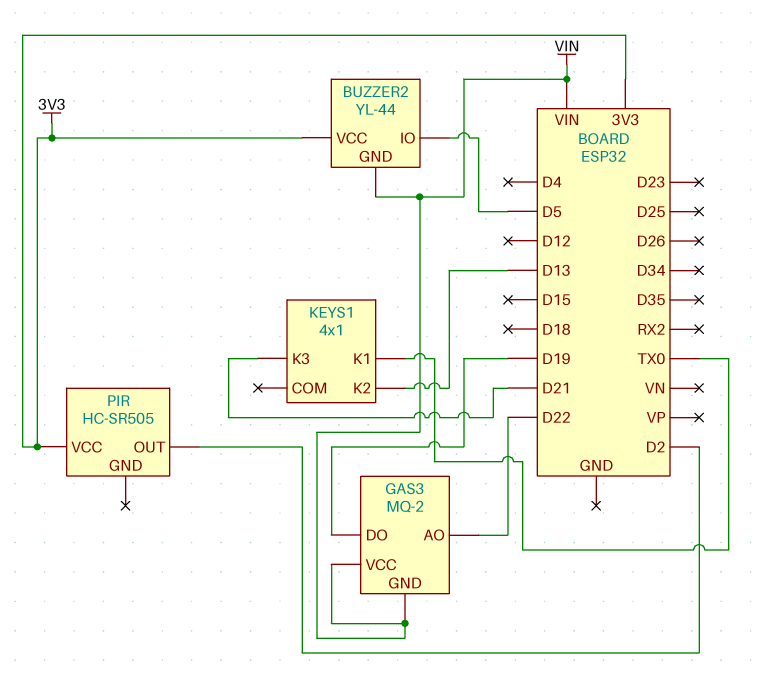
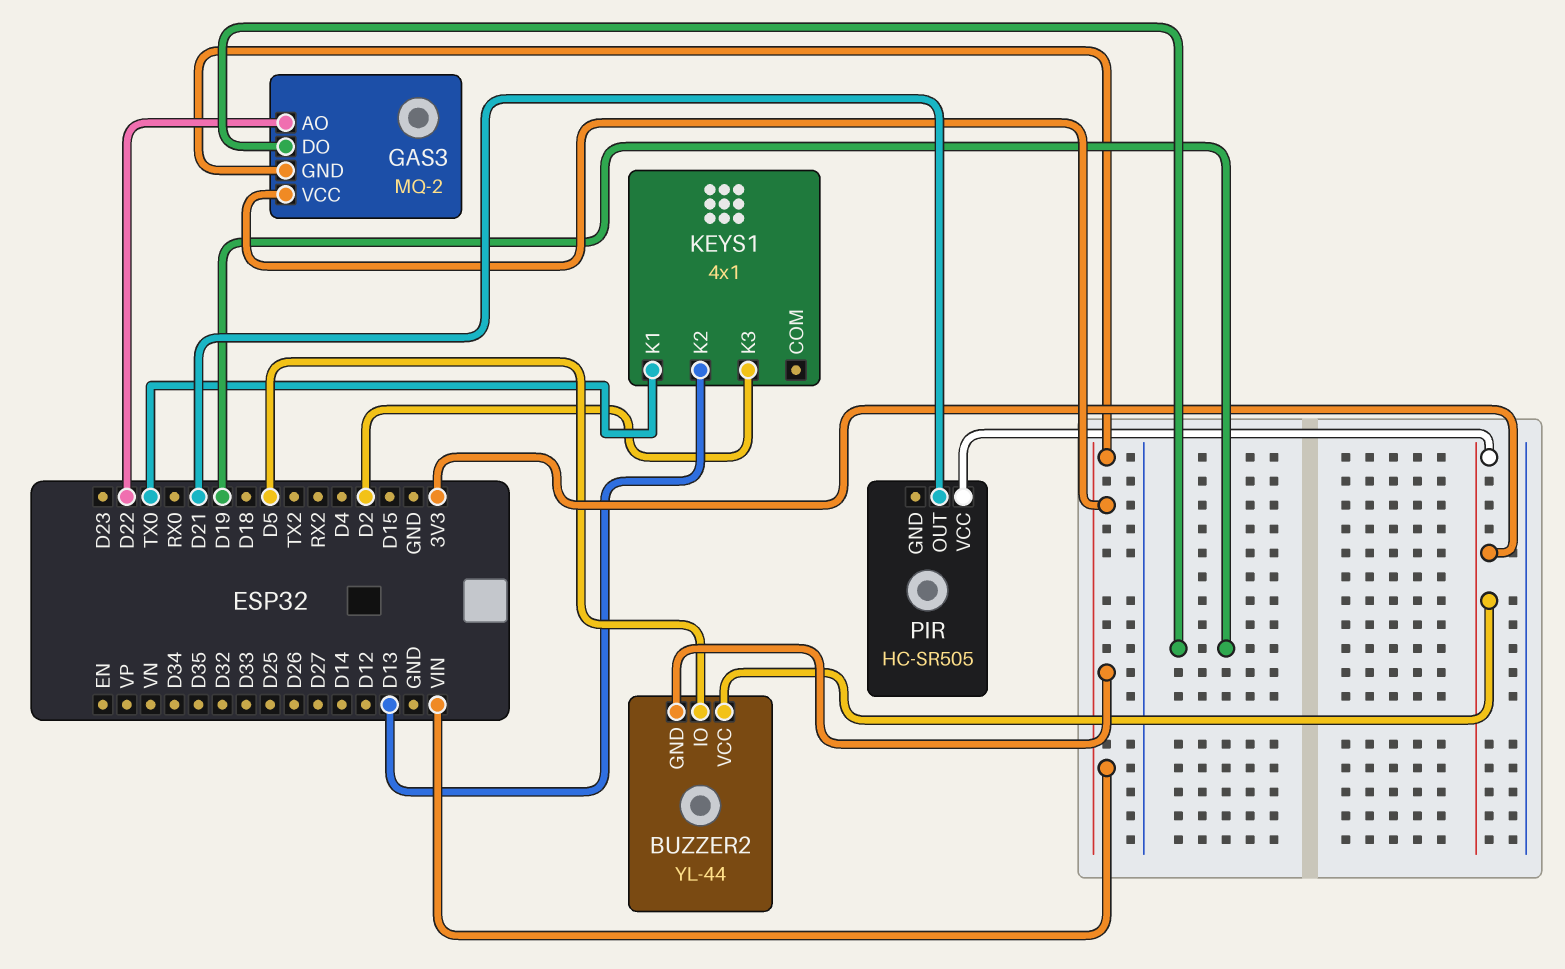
KEYS1 pin K3: D21 -> D2
PIR pin OUT: D2 -> D21

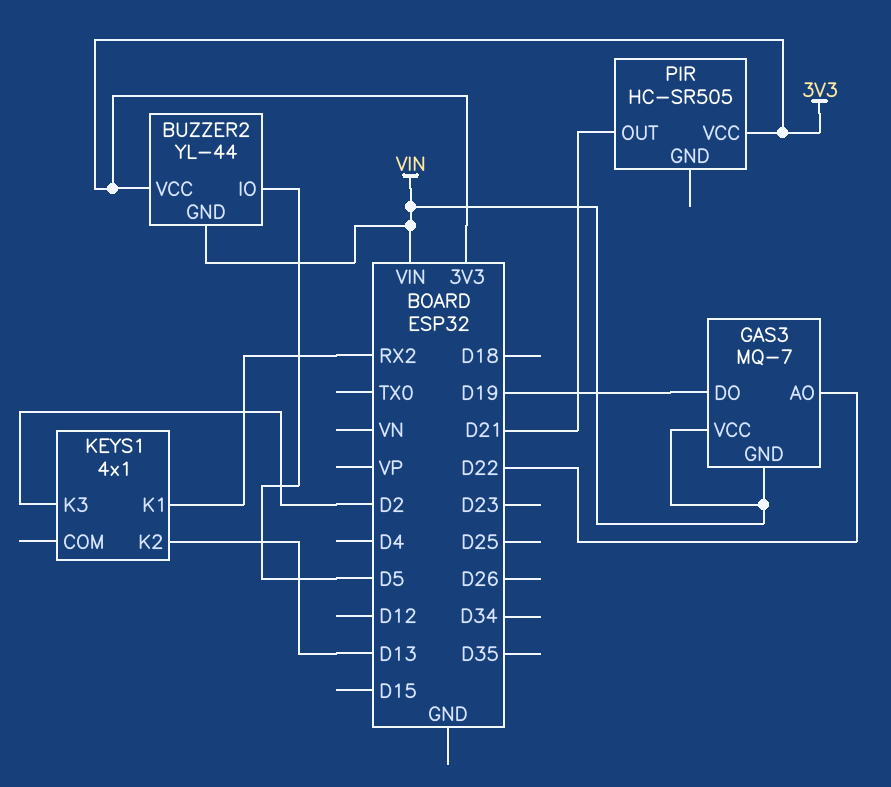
GAS3: MQ-2 -> MQ-7
KEYS1 pin K1: TX0 -> RX2

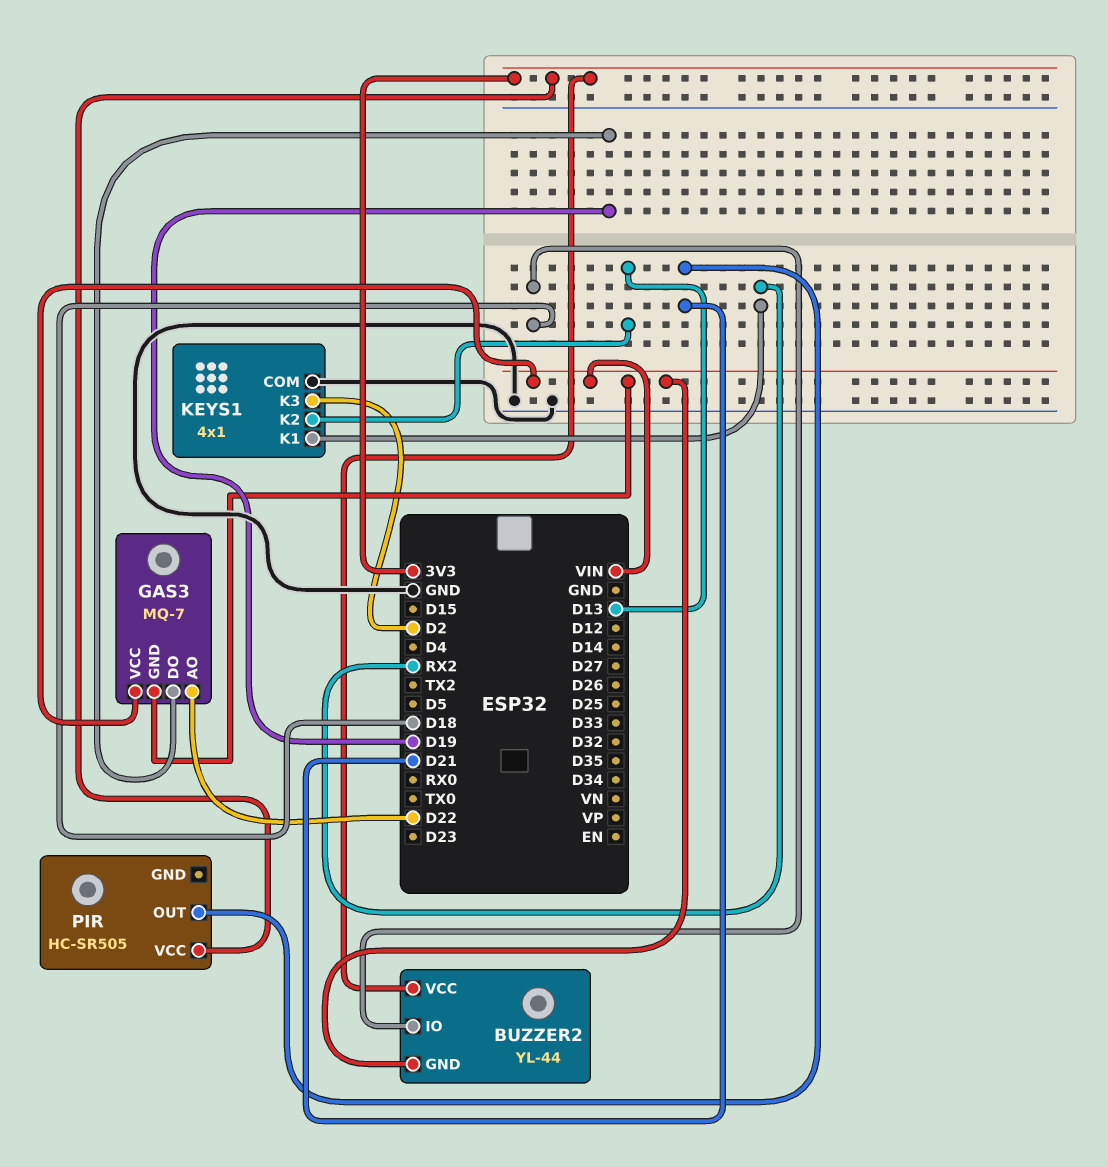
BUZZER2 pin IO: D5 -> D18
KEYS1 pin COM: none -> GND

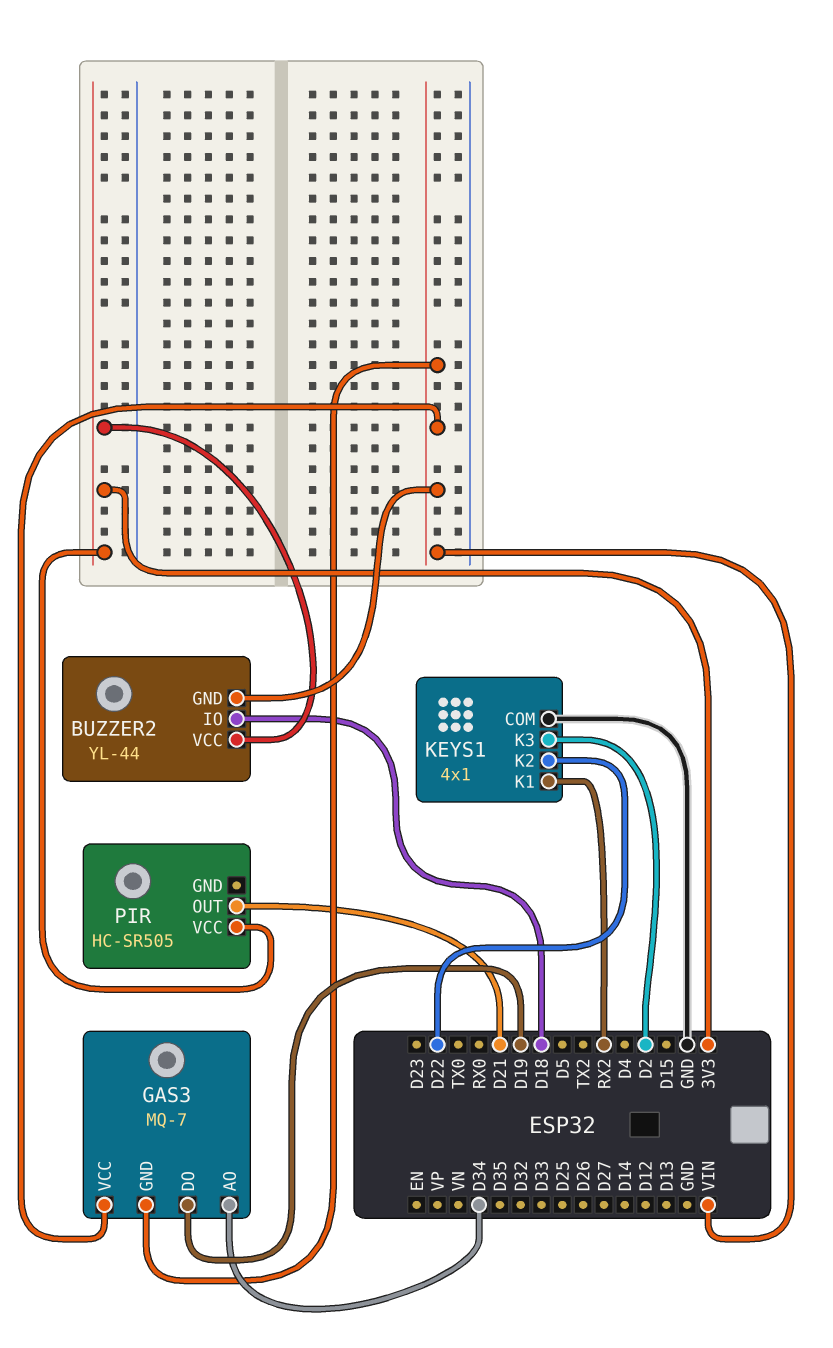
GAS3 pin AO: D22 -> D34
KEYS1 pin K2: D13 -> D22

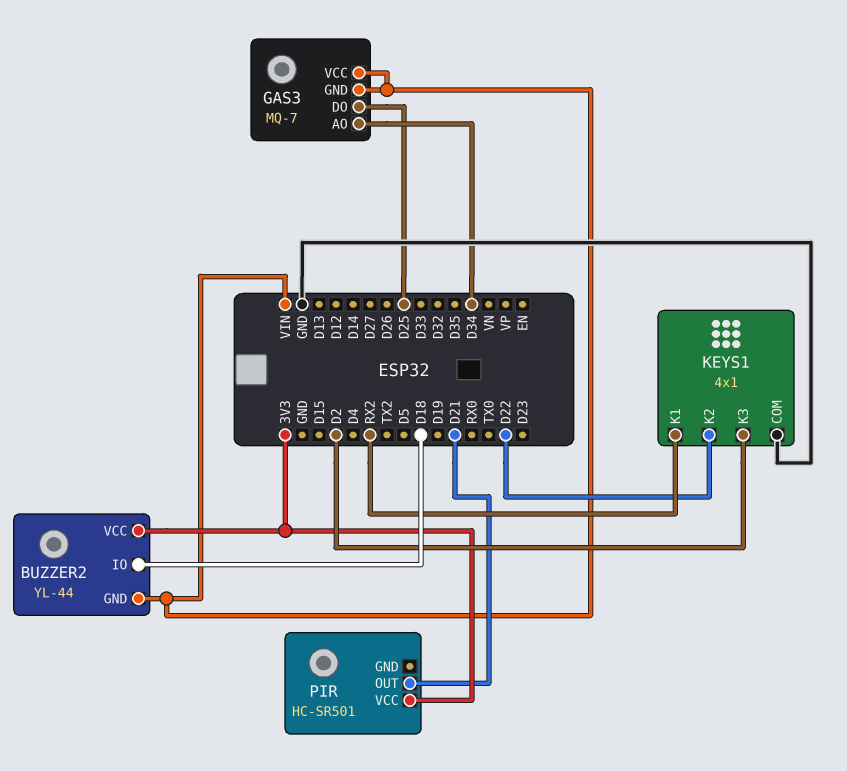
GAS3 pin DO: D19 -> D25
PIR: HC-SR505 -> HC-SR501

